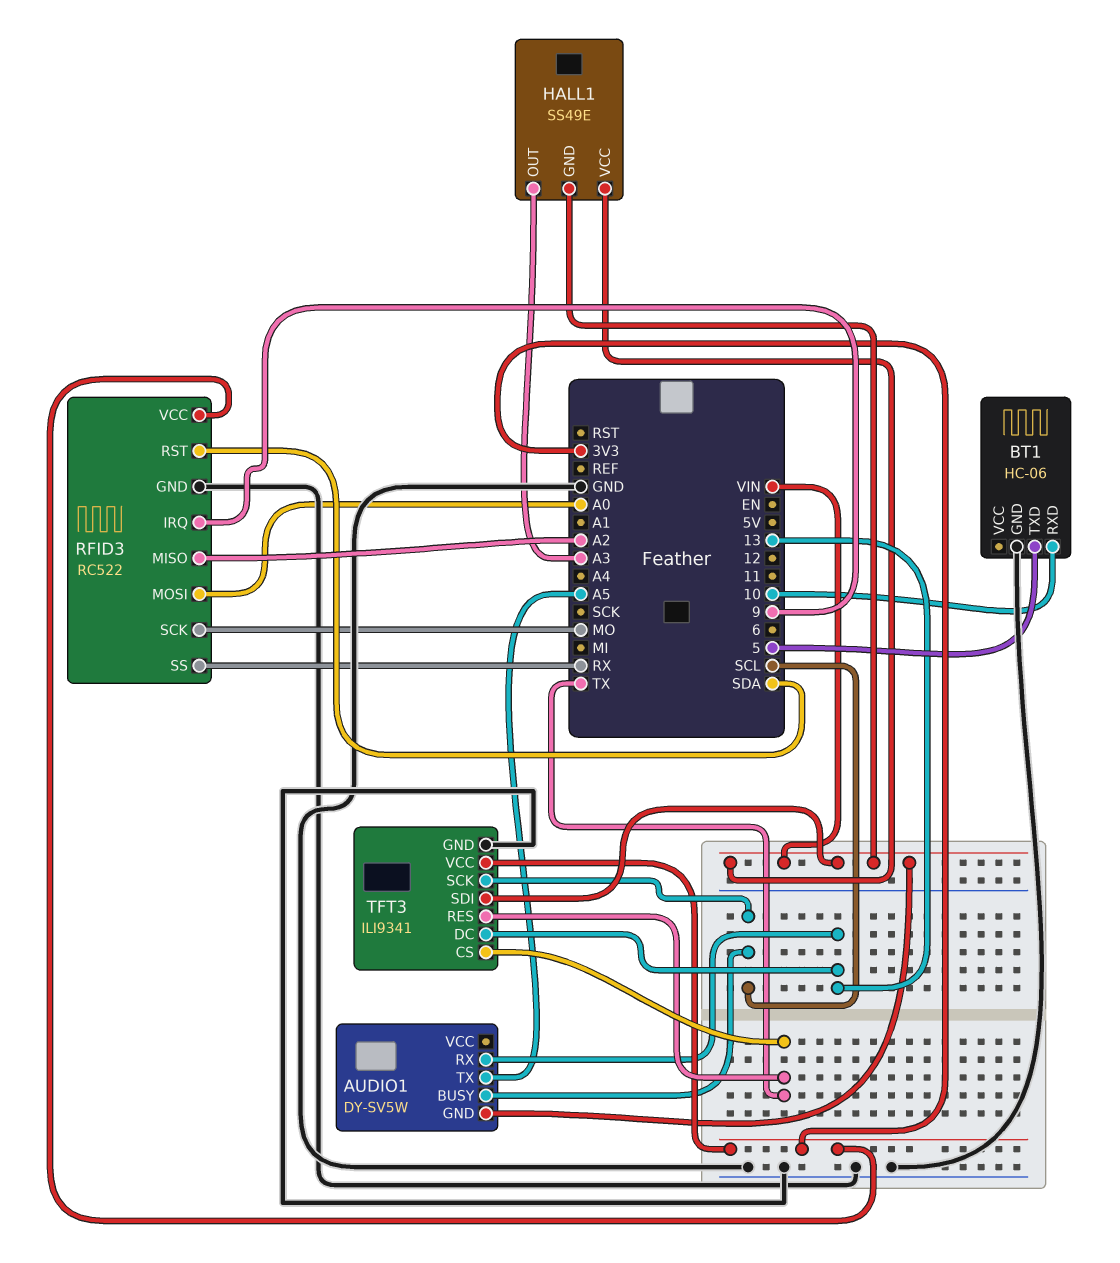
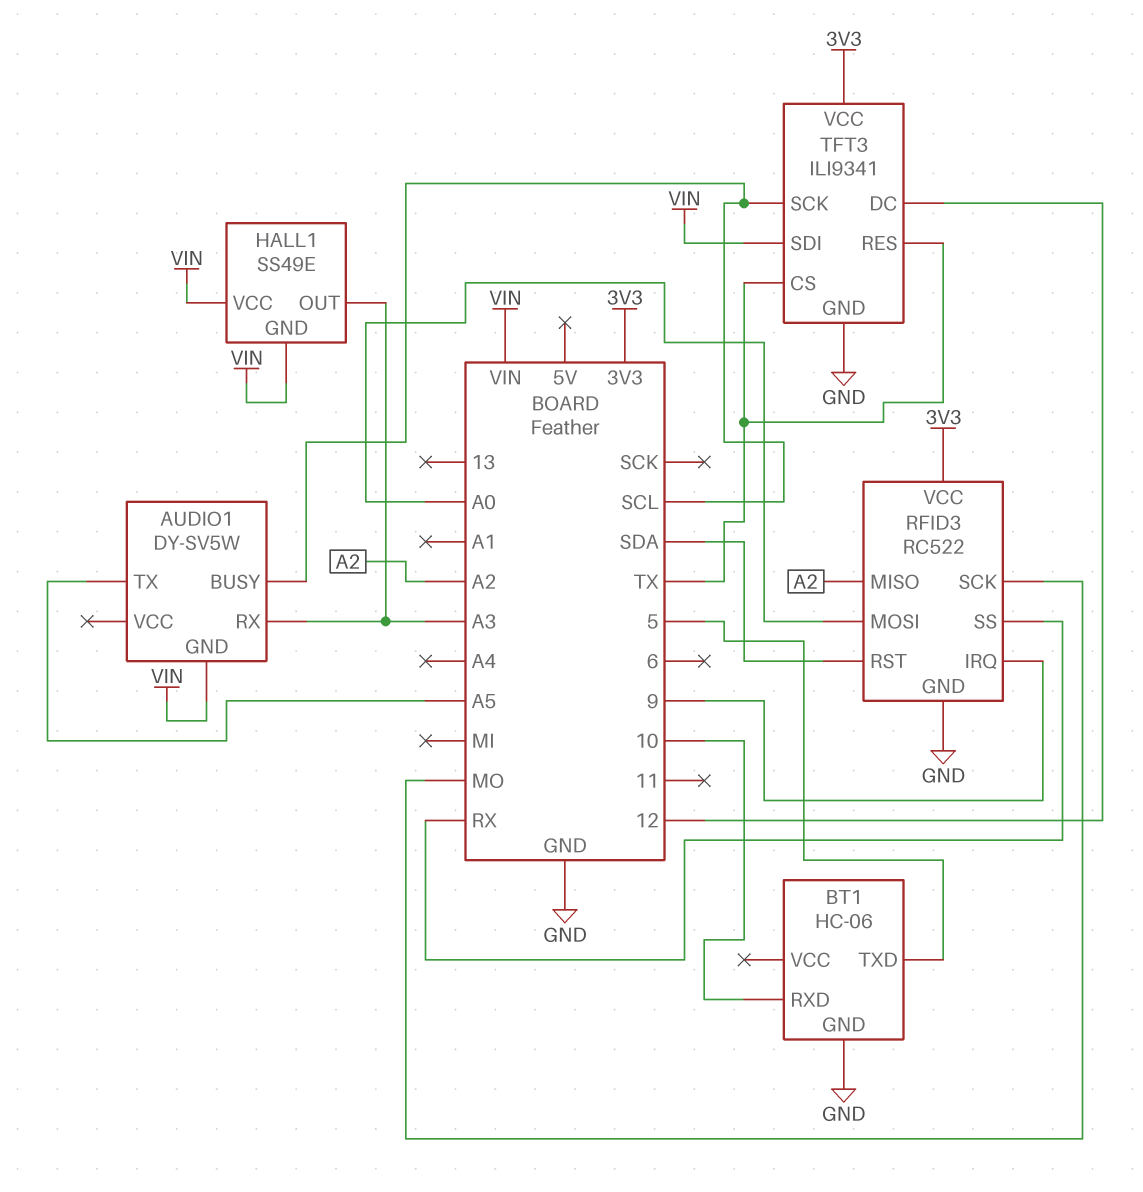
AUDIO1 pin RX: 13 -> A3
TFT3 pin DC: 13 -> 12

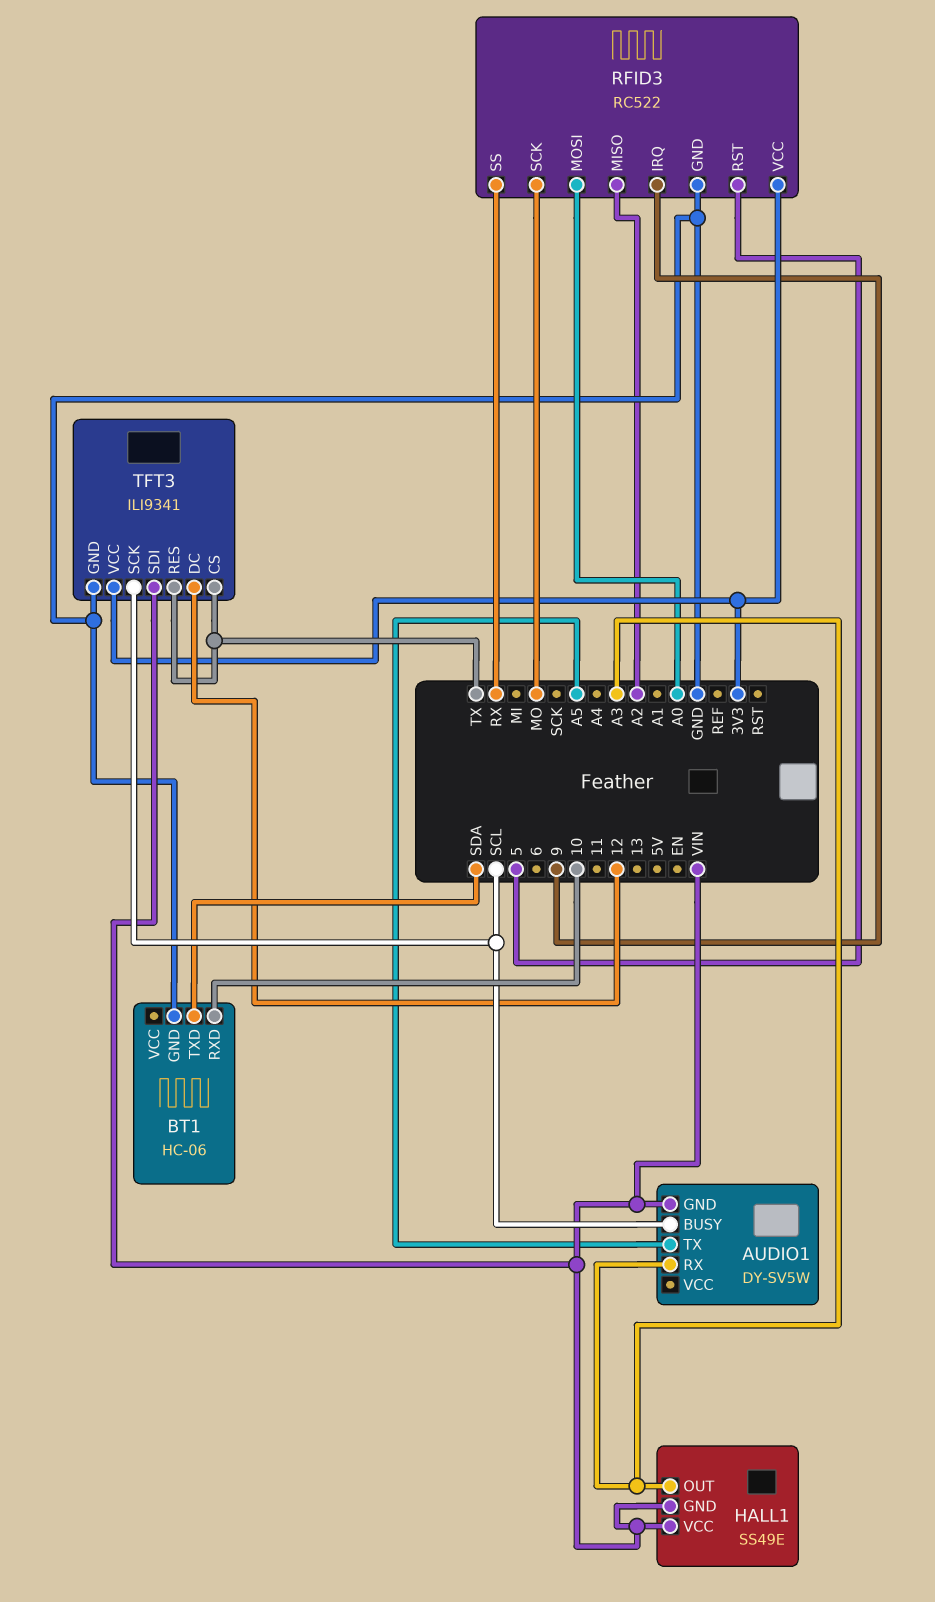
BT1 pin TXD: 5 -> SDA
RFID3 pin RST: SDA -> 5

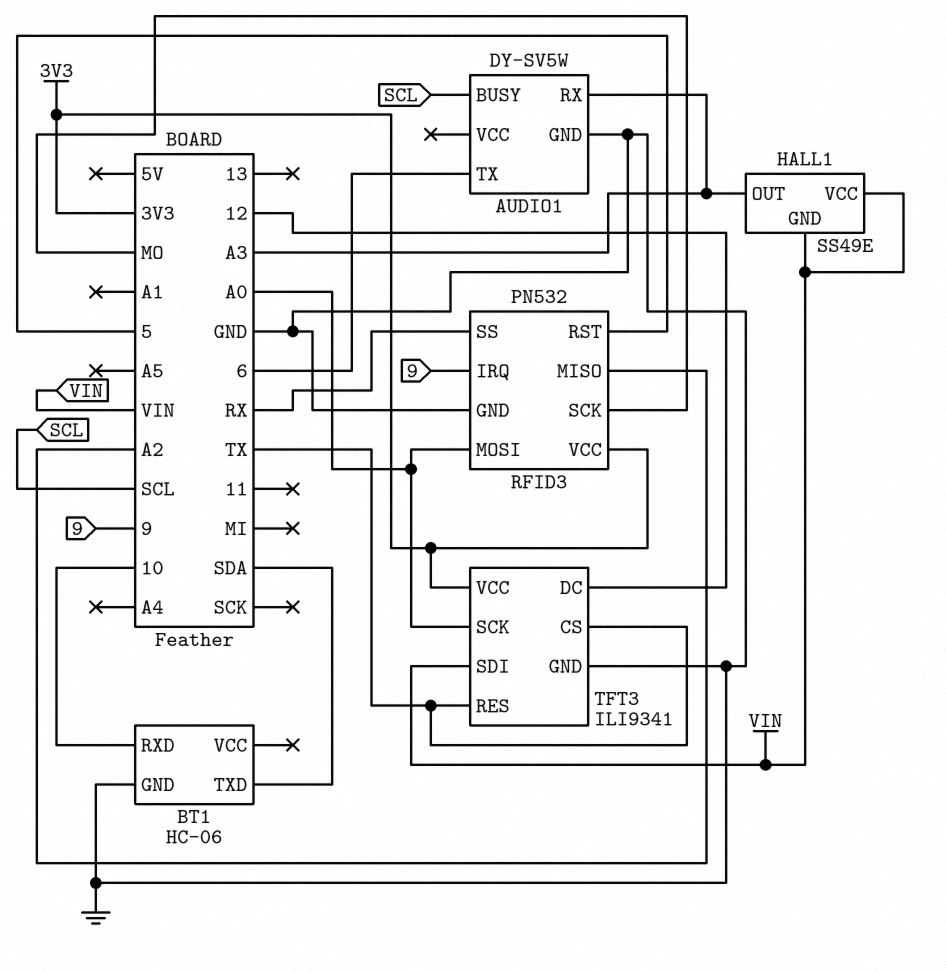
AUDIO1 pin GND: VIN -> GND
AUDIO1 pin TX: A5 -> 6
RFID3: RC522 -> PN532
TFT3 pin SCK: SCL -> A0

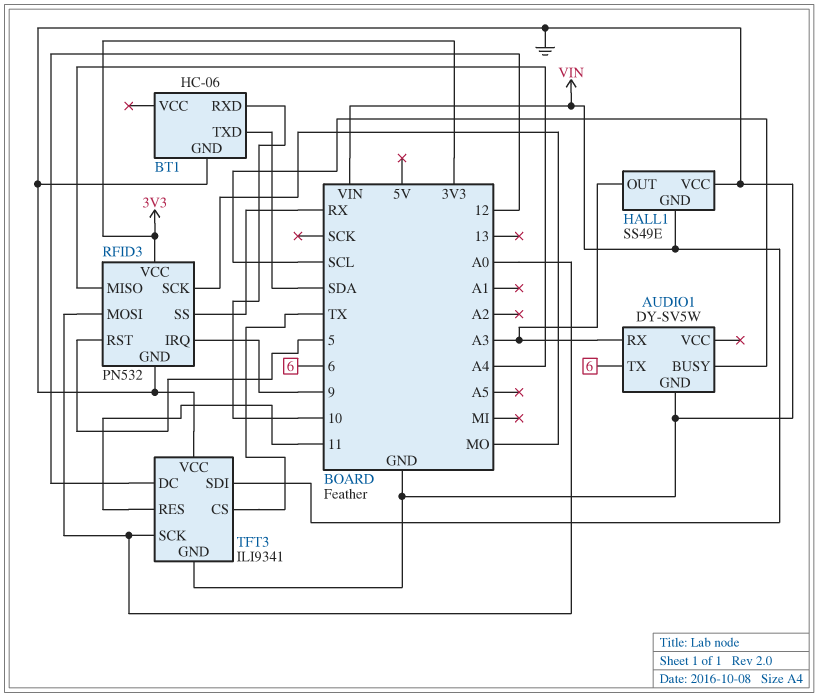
HALL1 pin VCC: VIN -> GND
RFID3 pin MISO: A2 -> A4
TFT3 pin RES: TX -> 11
TFT3 pin VCC: 3V3 -> GND

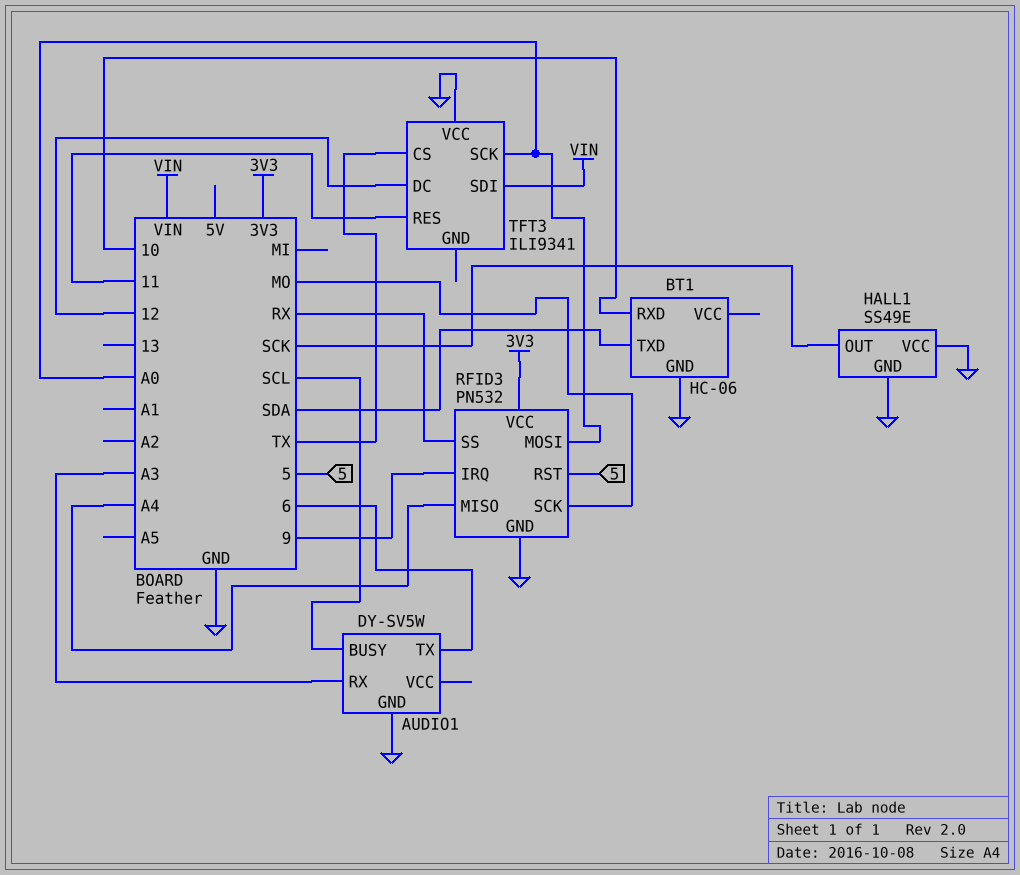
HALL1 pin GND: VIN -> GND
HALL1 pin OUT: A3 -> SCK
TFT3 pin GND: GND -> none

